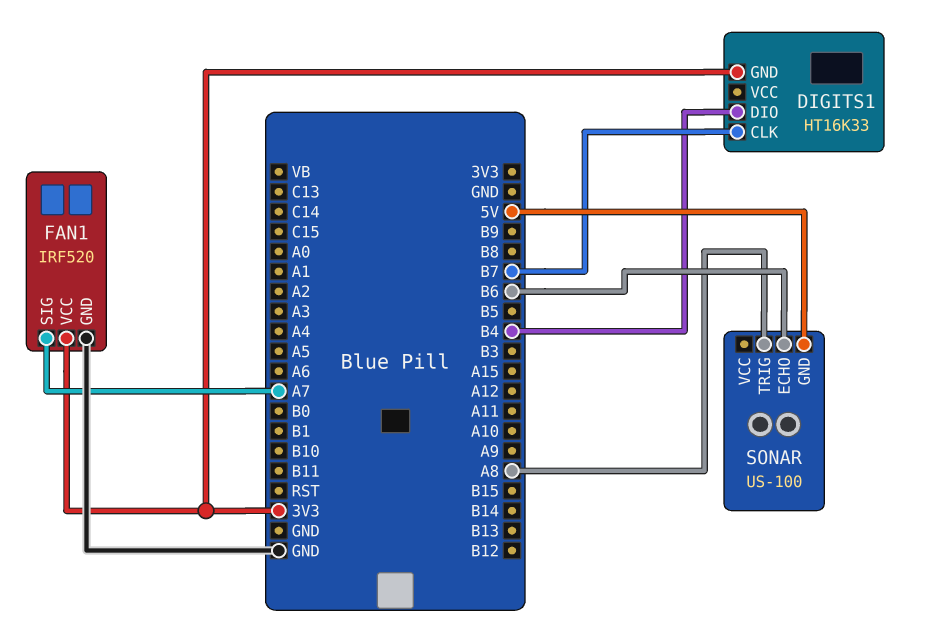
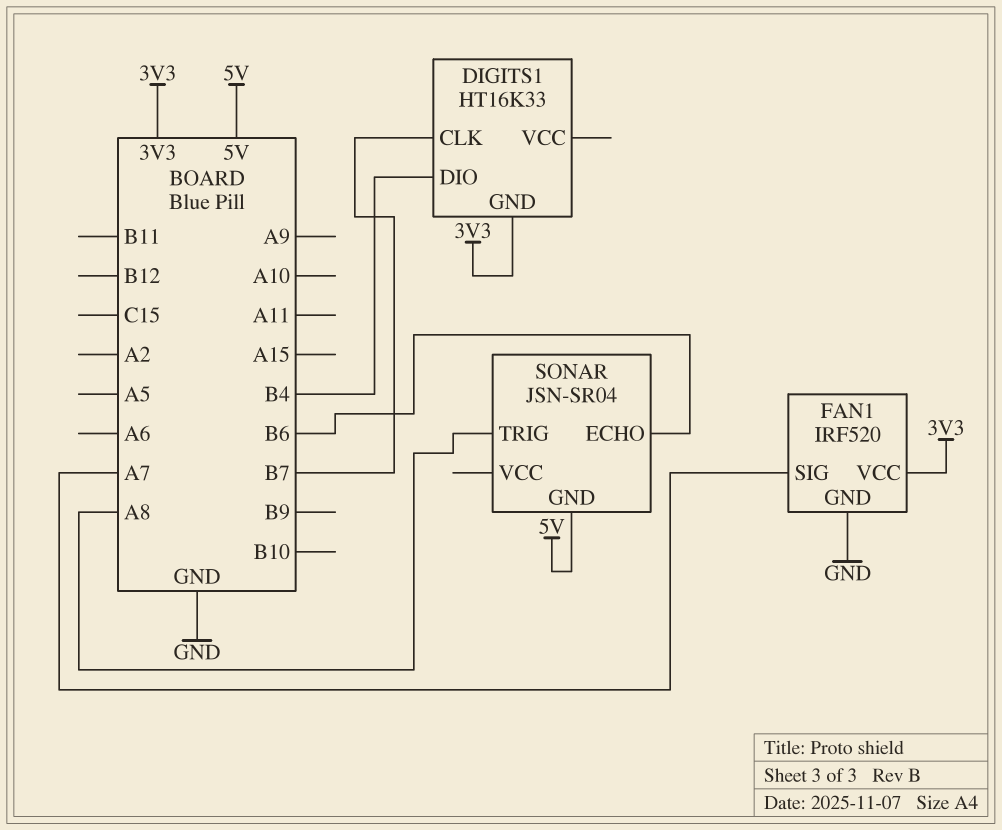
SONAR: US-100 -> JSN-SR04

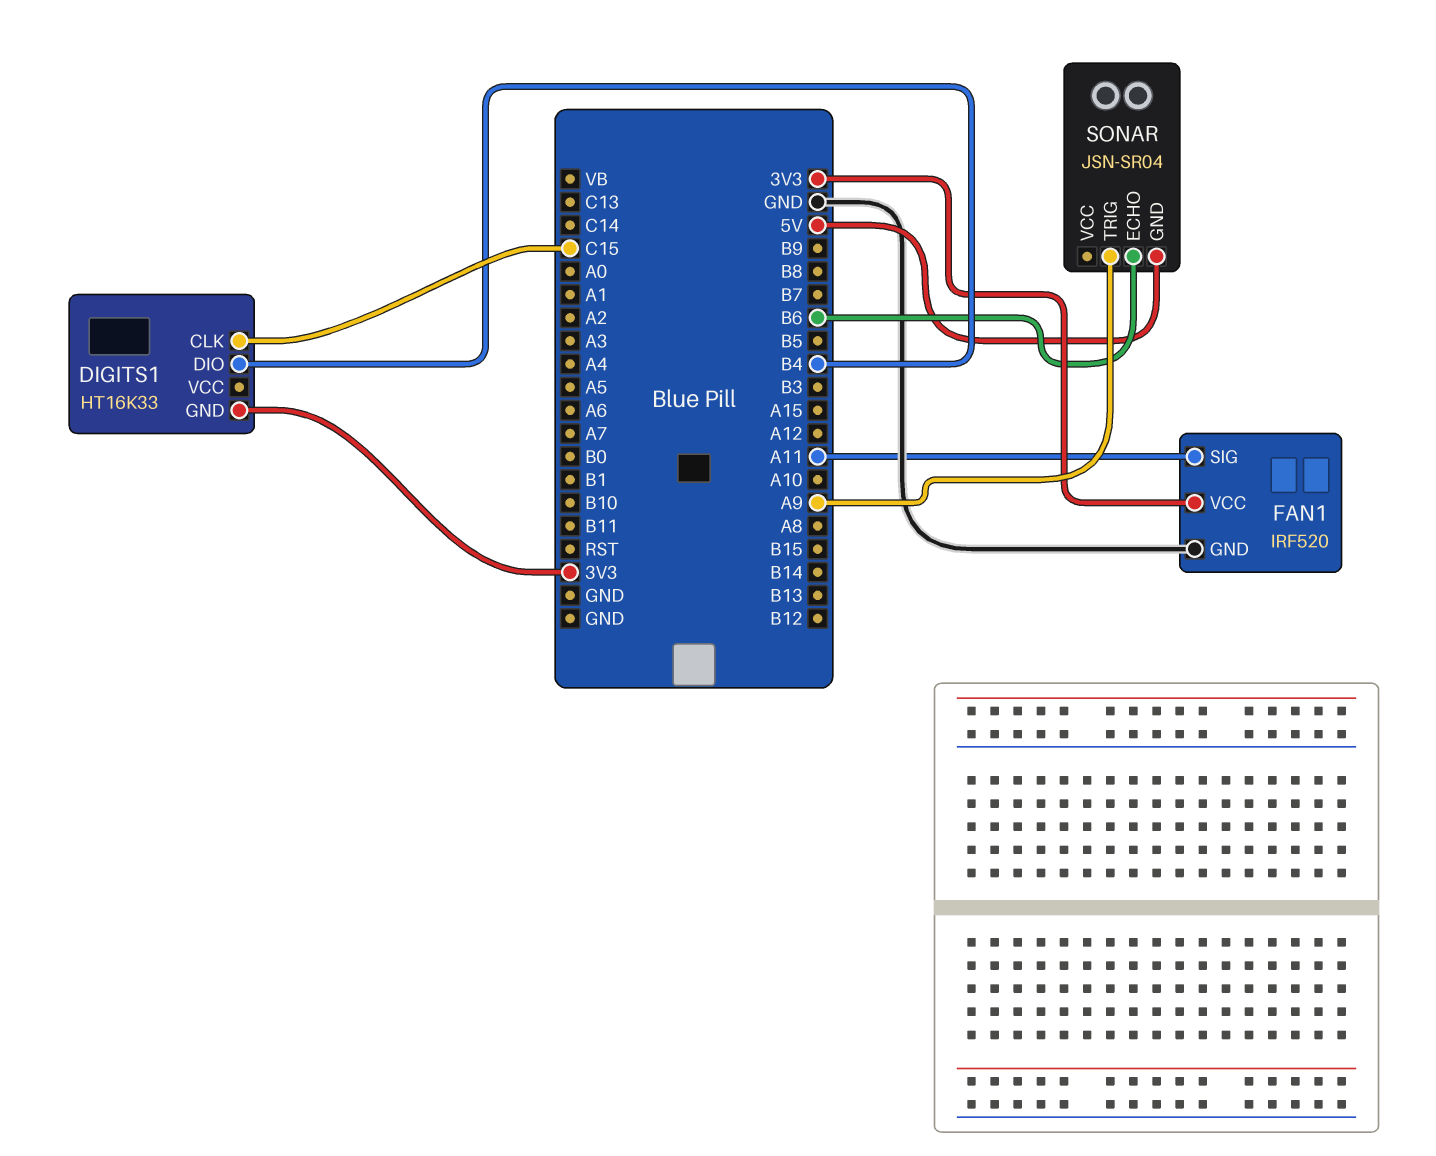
DIGITS1 pin CLK: B7 -> C15
FAN1 pin SIG: A7 -> A11
SONAR pin TRIG: A8 -> A9

